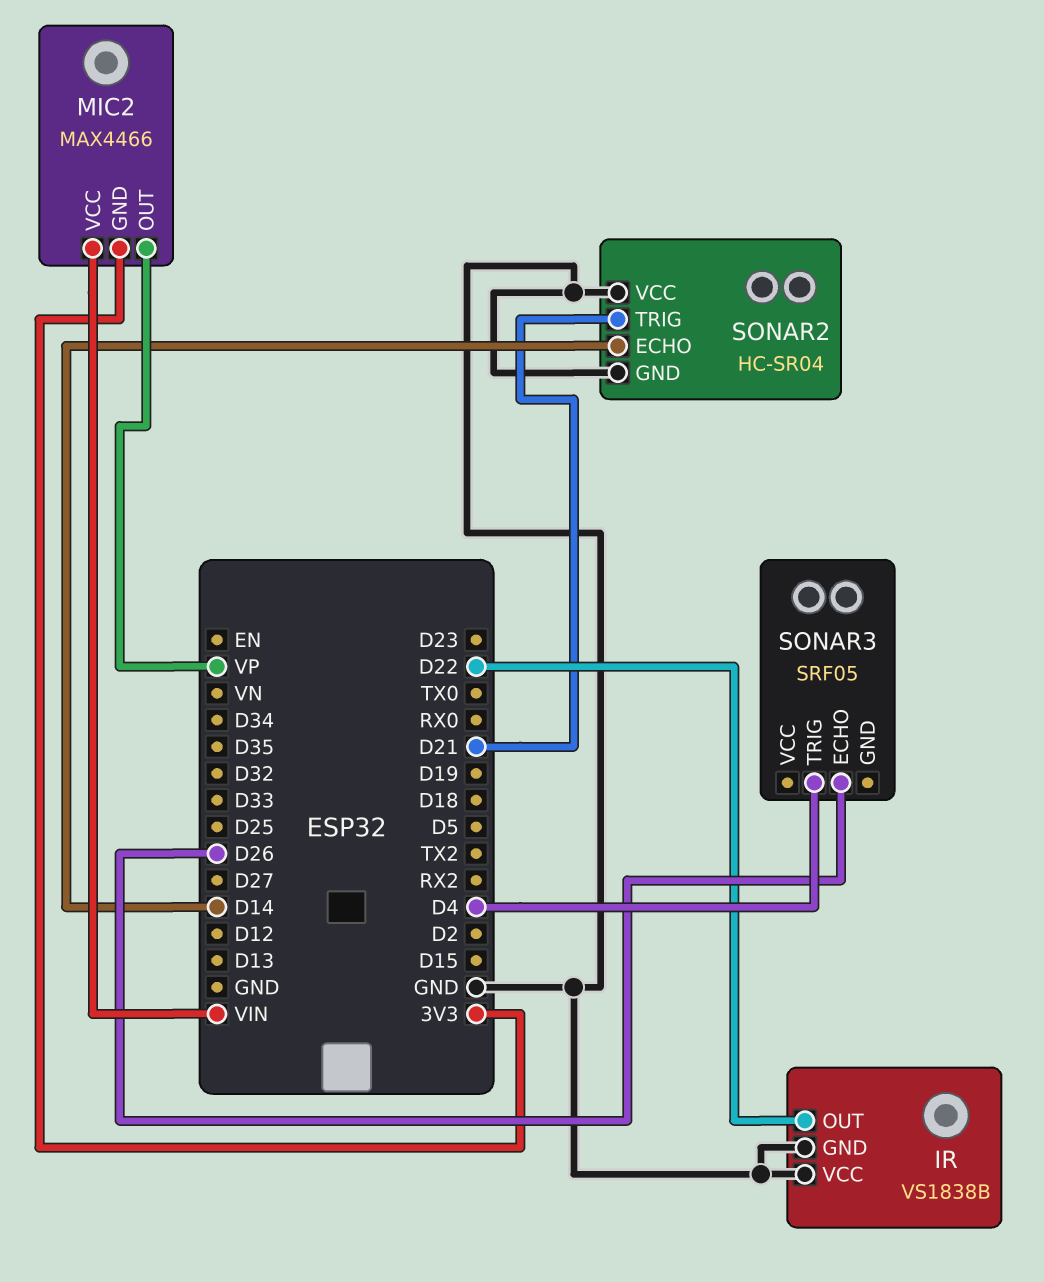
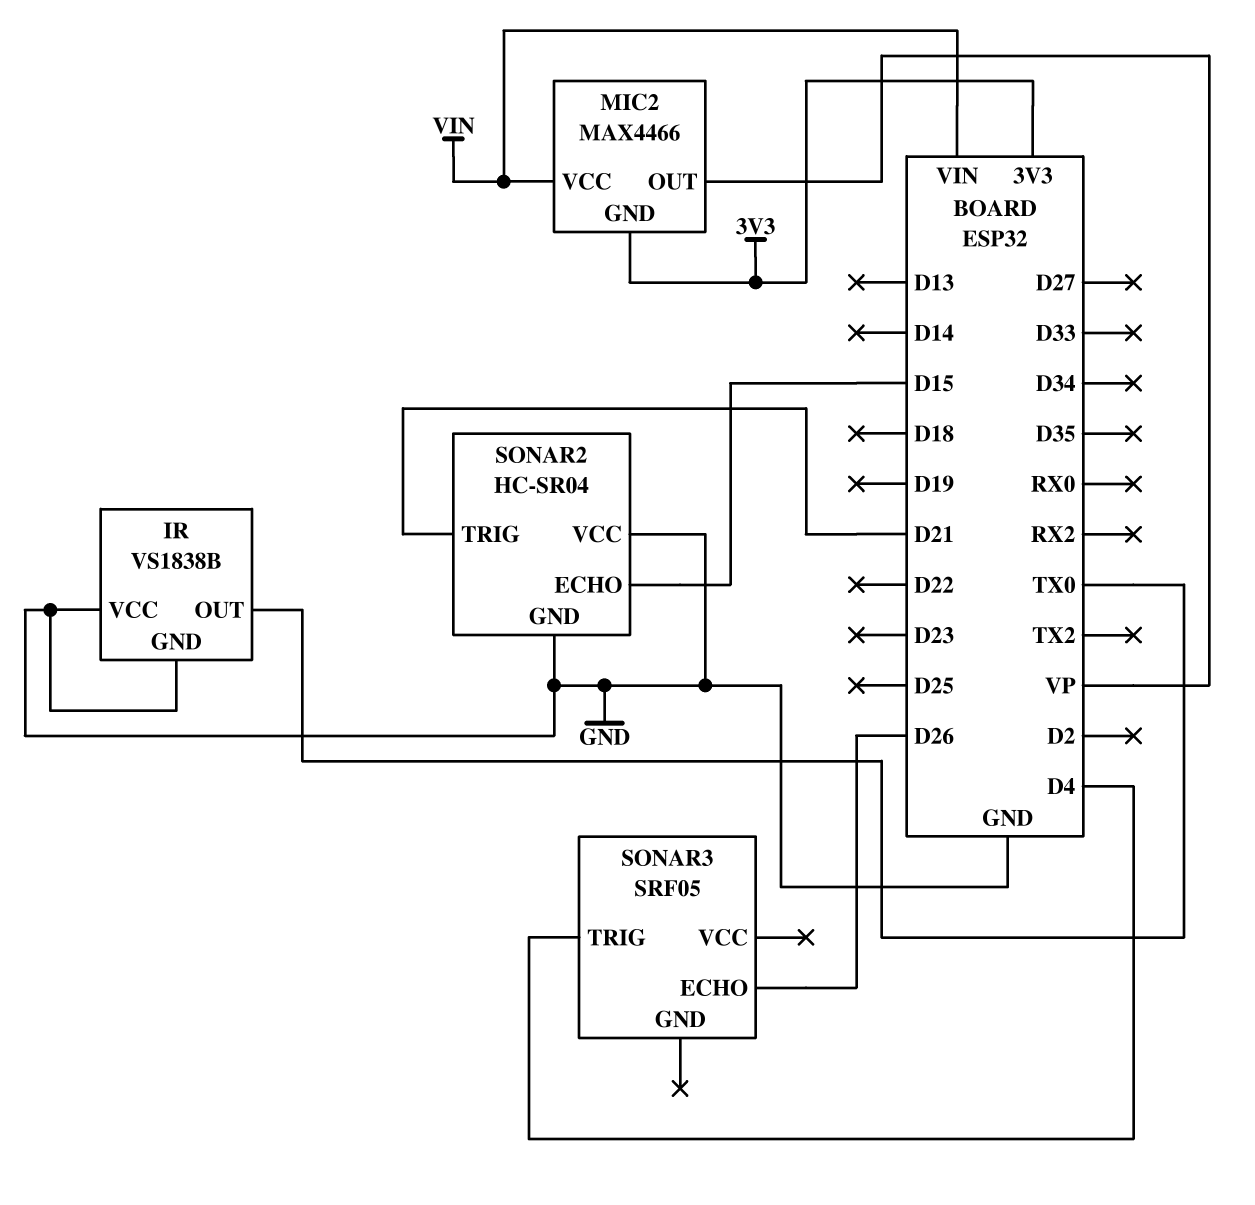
IR pin OUT: D22 -> TX0
SONAR2 pin ECHO: D14 -> D15

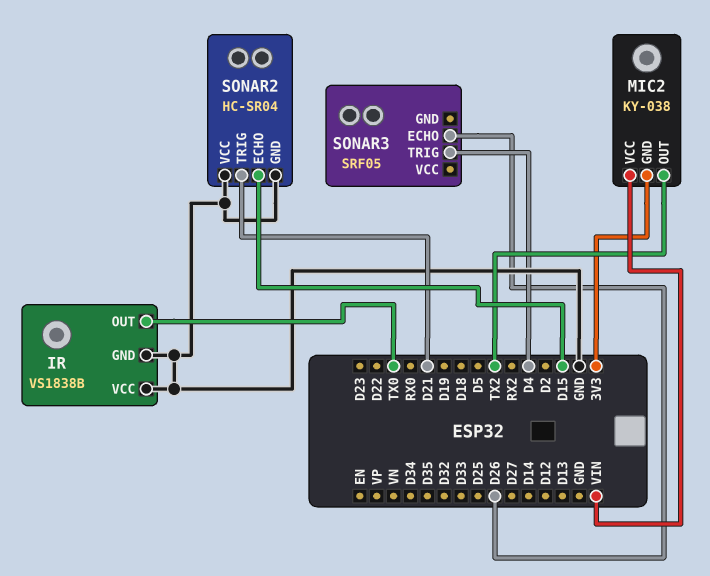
MIC2: MAX4466 -> KY-038
MIC2 pin OUT: VP -> TX2

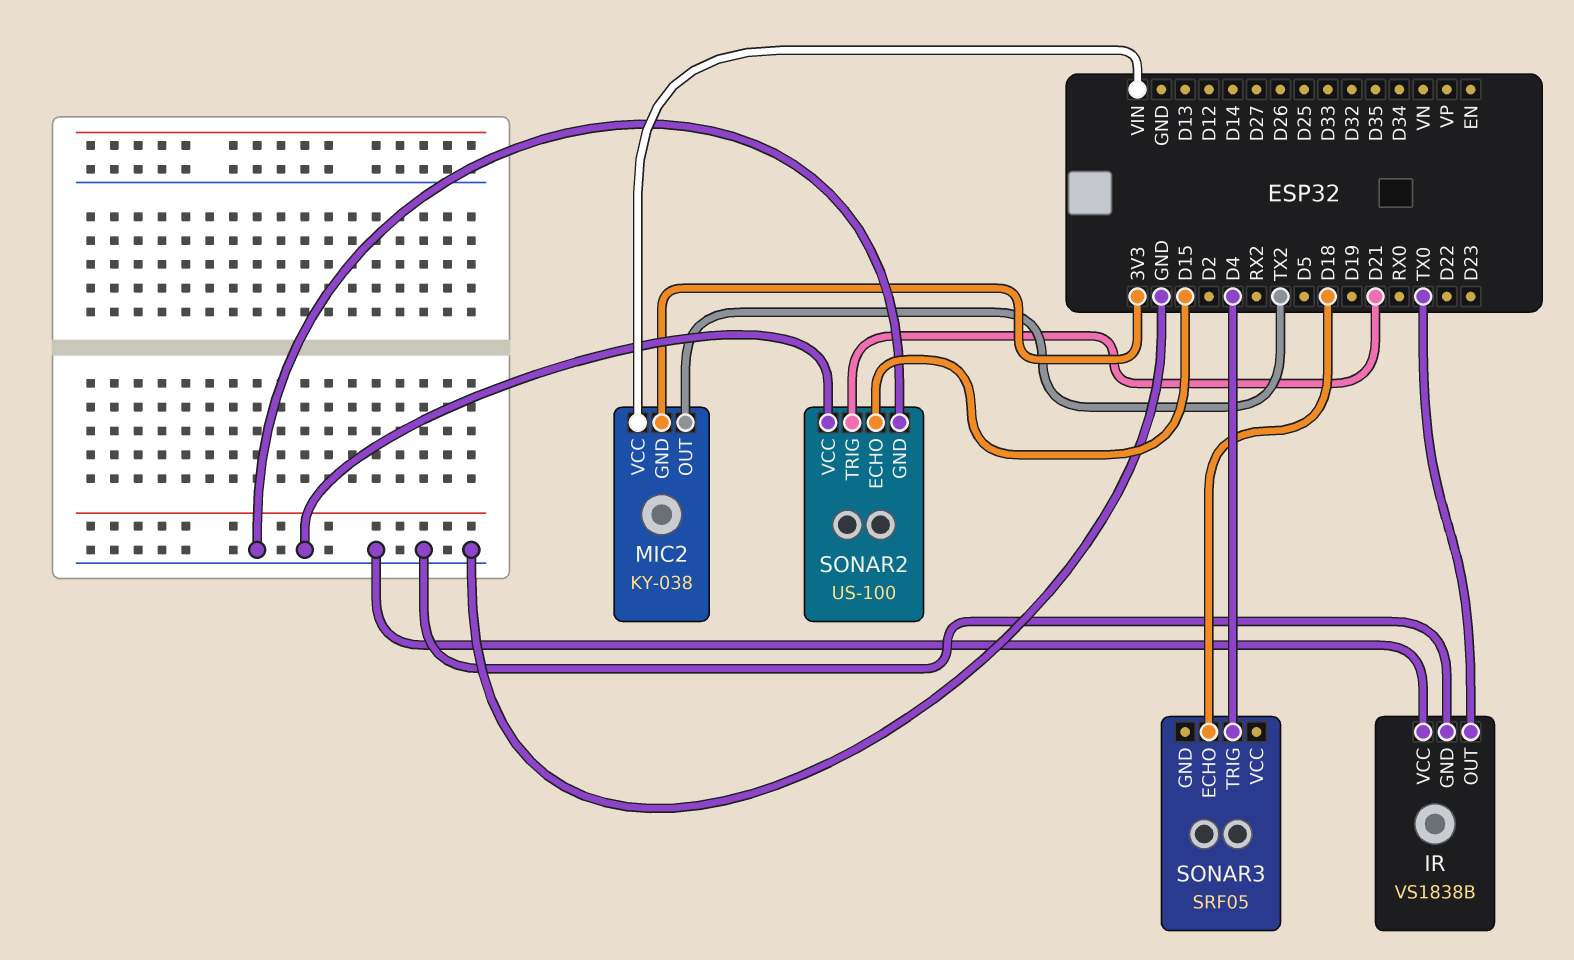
SONAR2: HC-SR04 -> US-100
SONAR3 pin ECHO: D26 -> D18

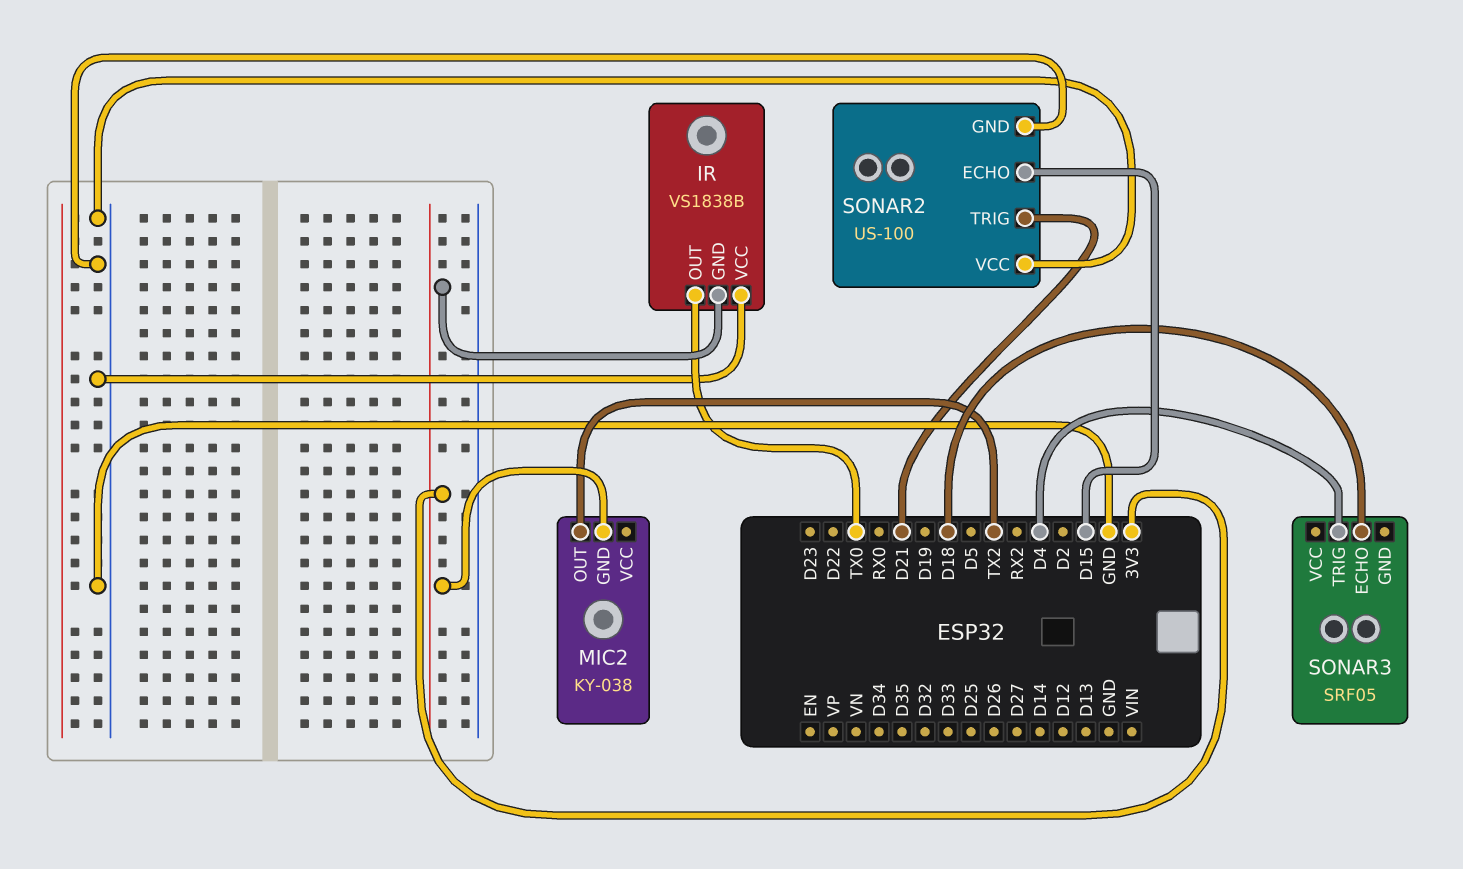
IR pin GND: GND -> 3V3
MIC2 pin VCC: VIN -> none

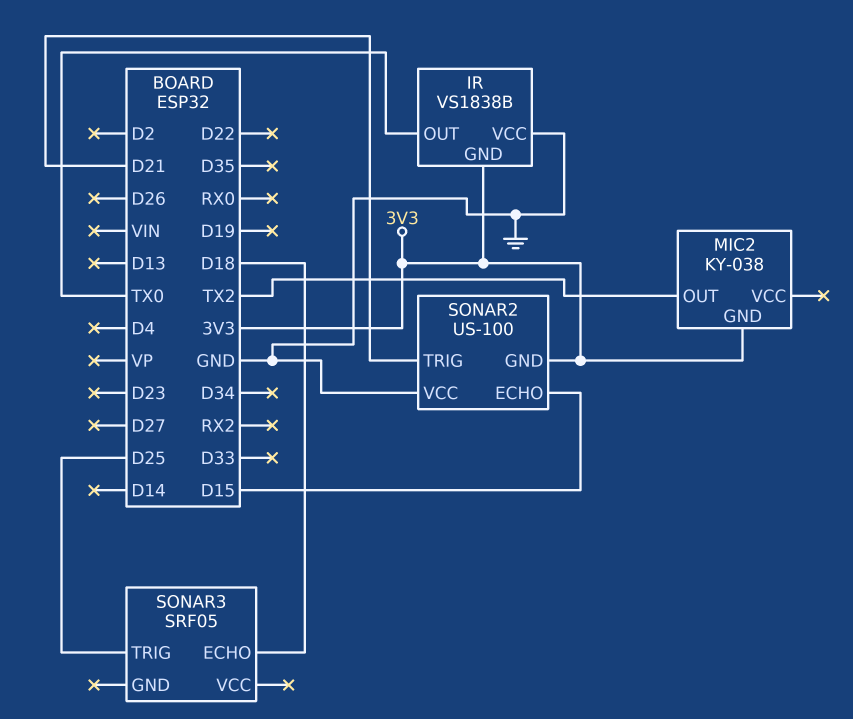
SONAR2 pin GND: GND -> 3V3
SONAR3 pin TRIG: D4 -> D25

